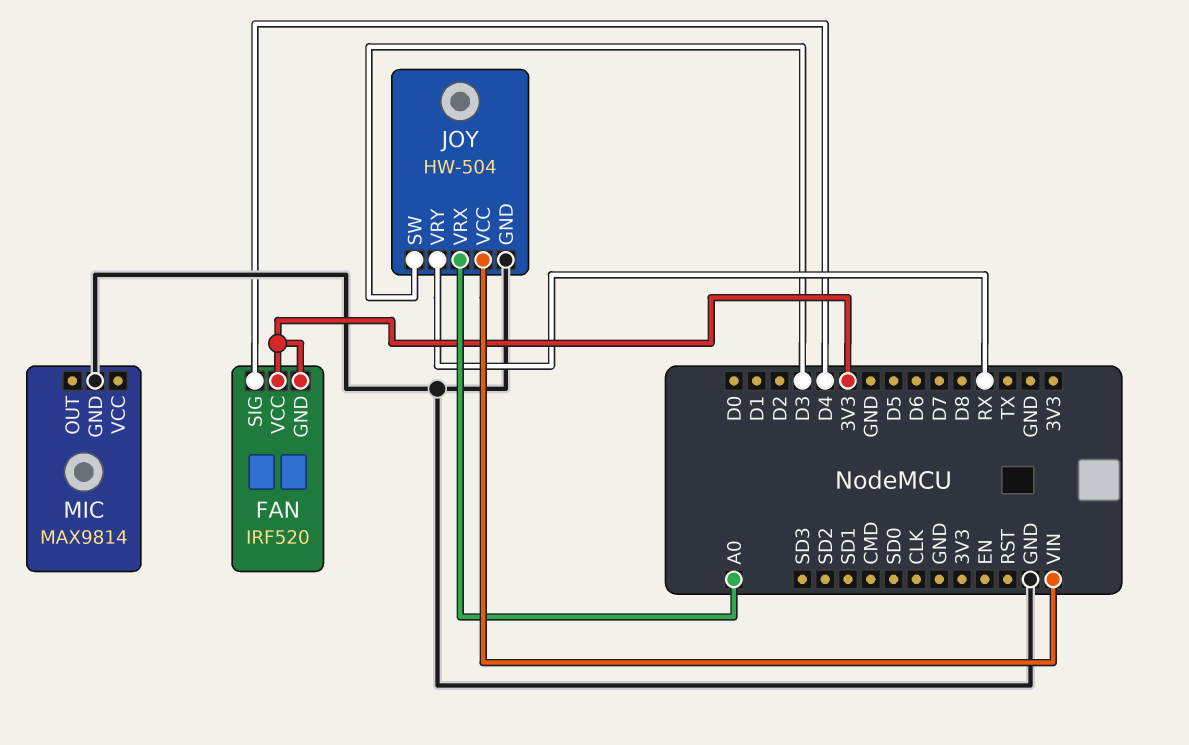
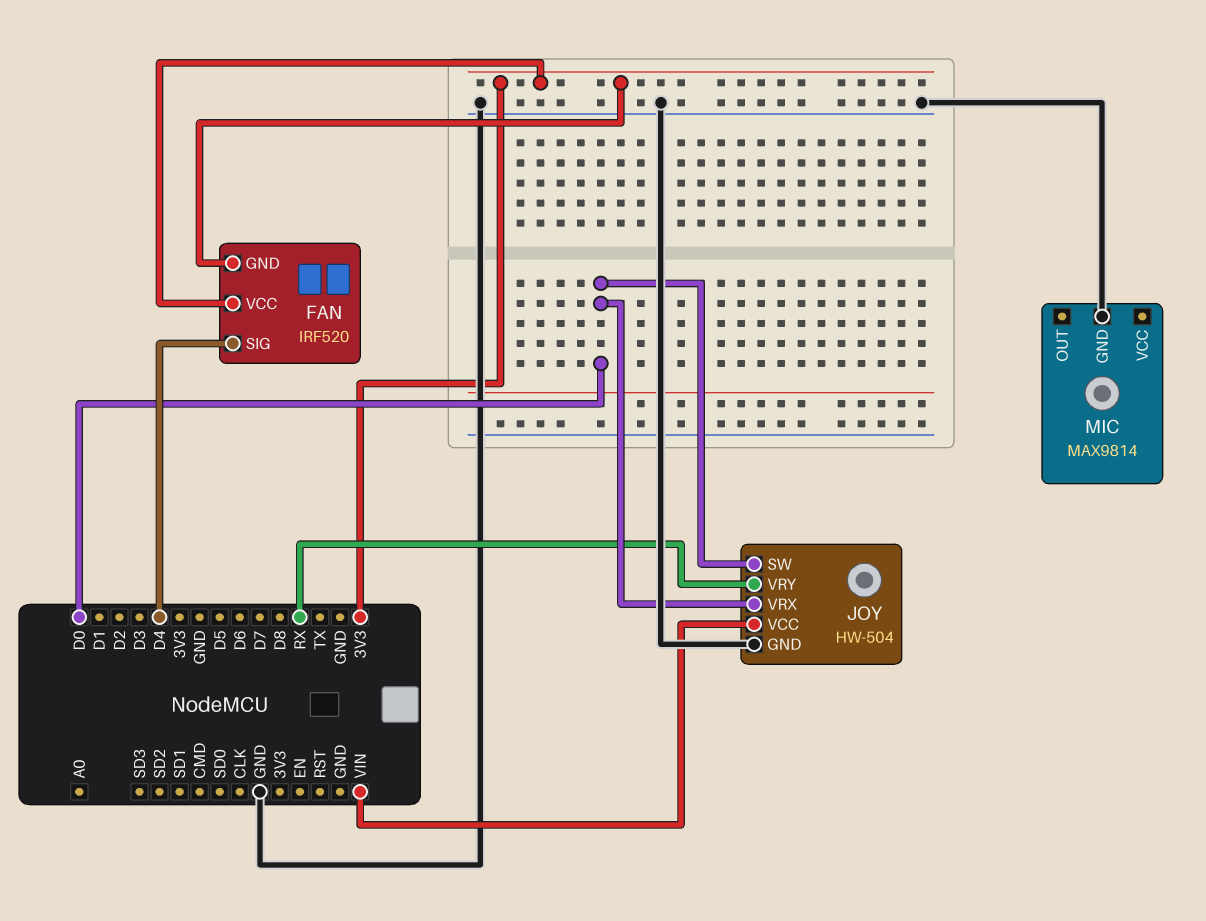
JOY pin SW: D3 -> D0
JOY pin VRX: A0 -> D0

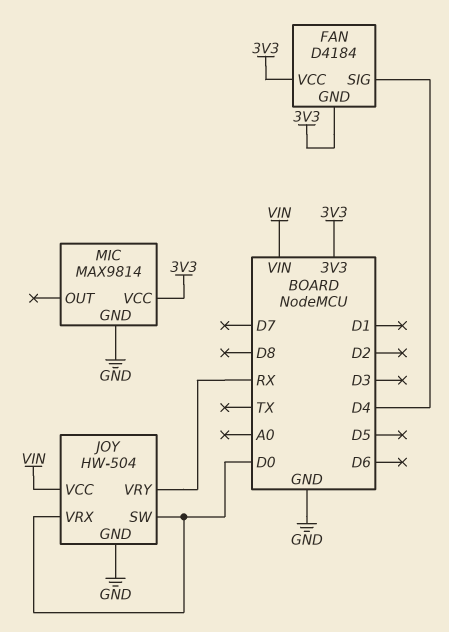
FAN: IRF520 -> D4184
MIC pin VCC: none -> 3V3

